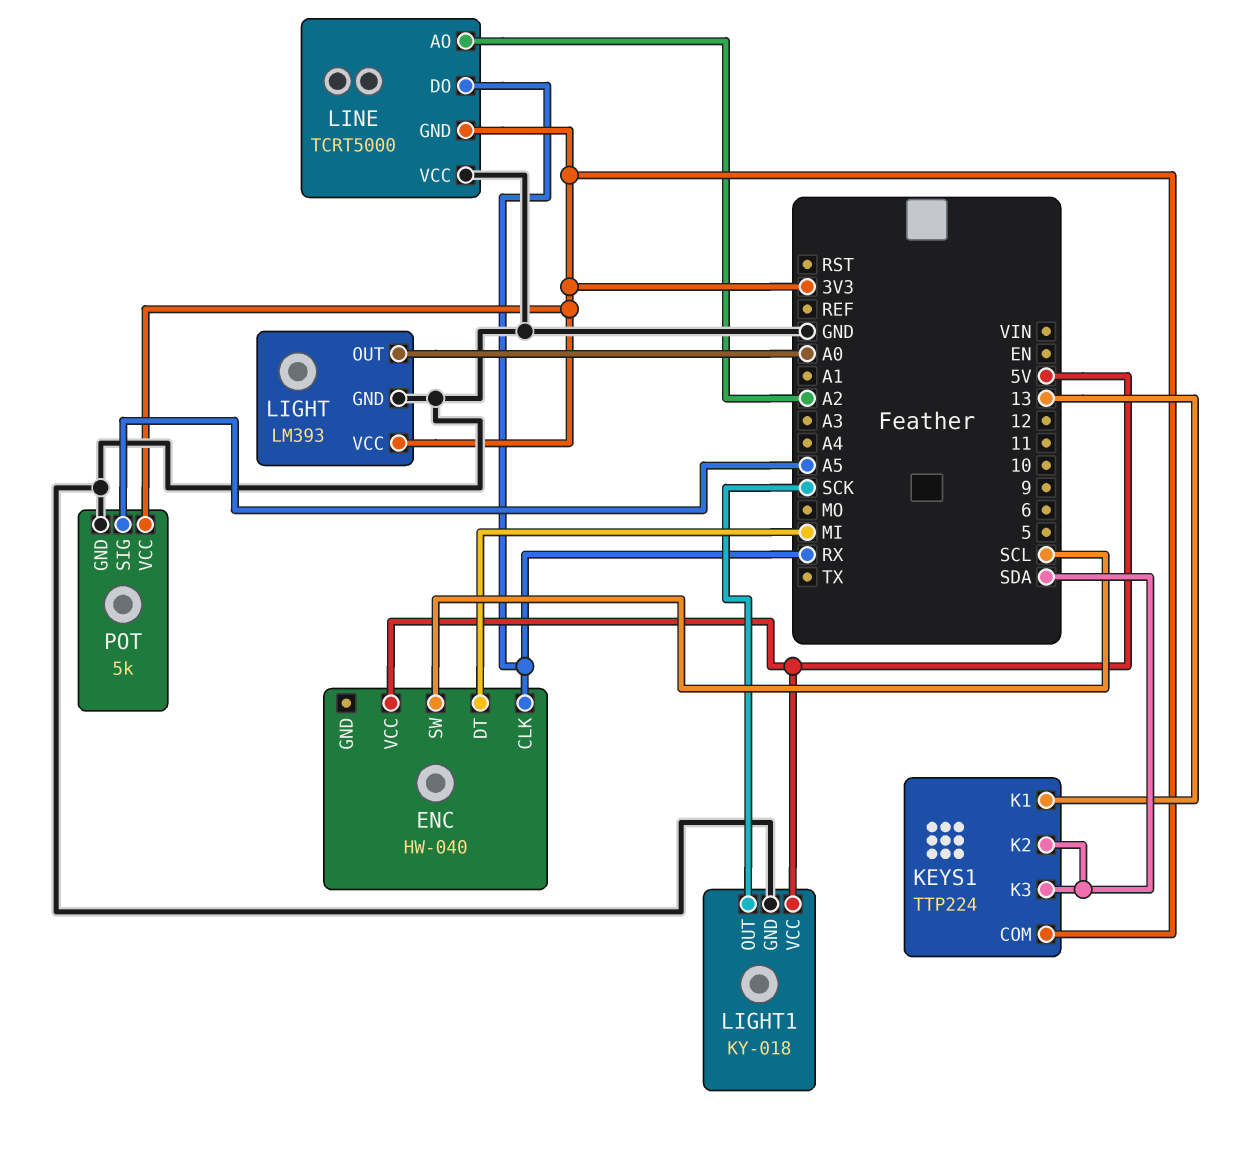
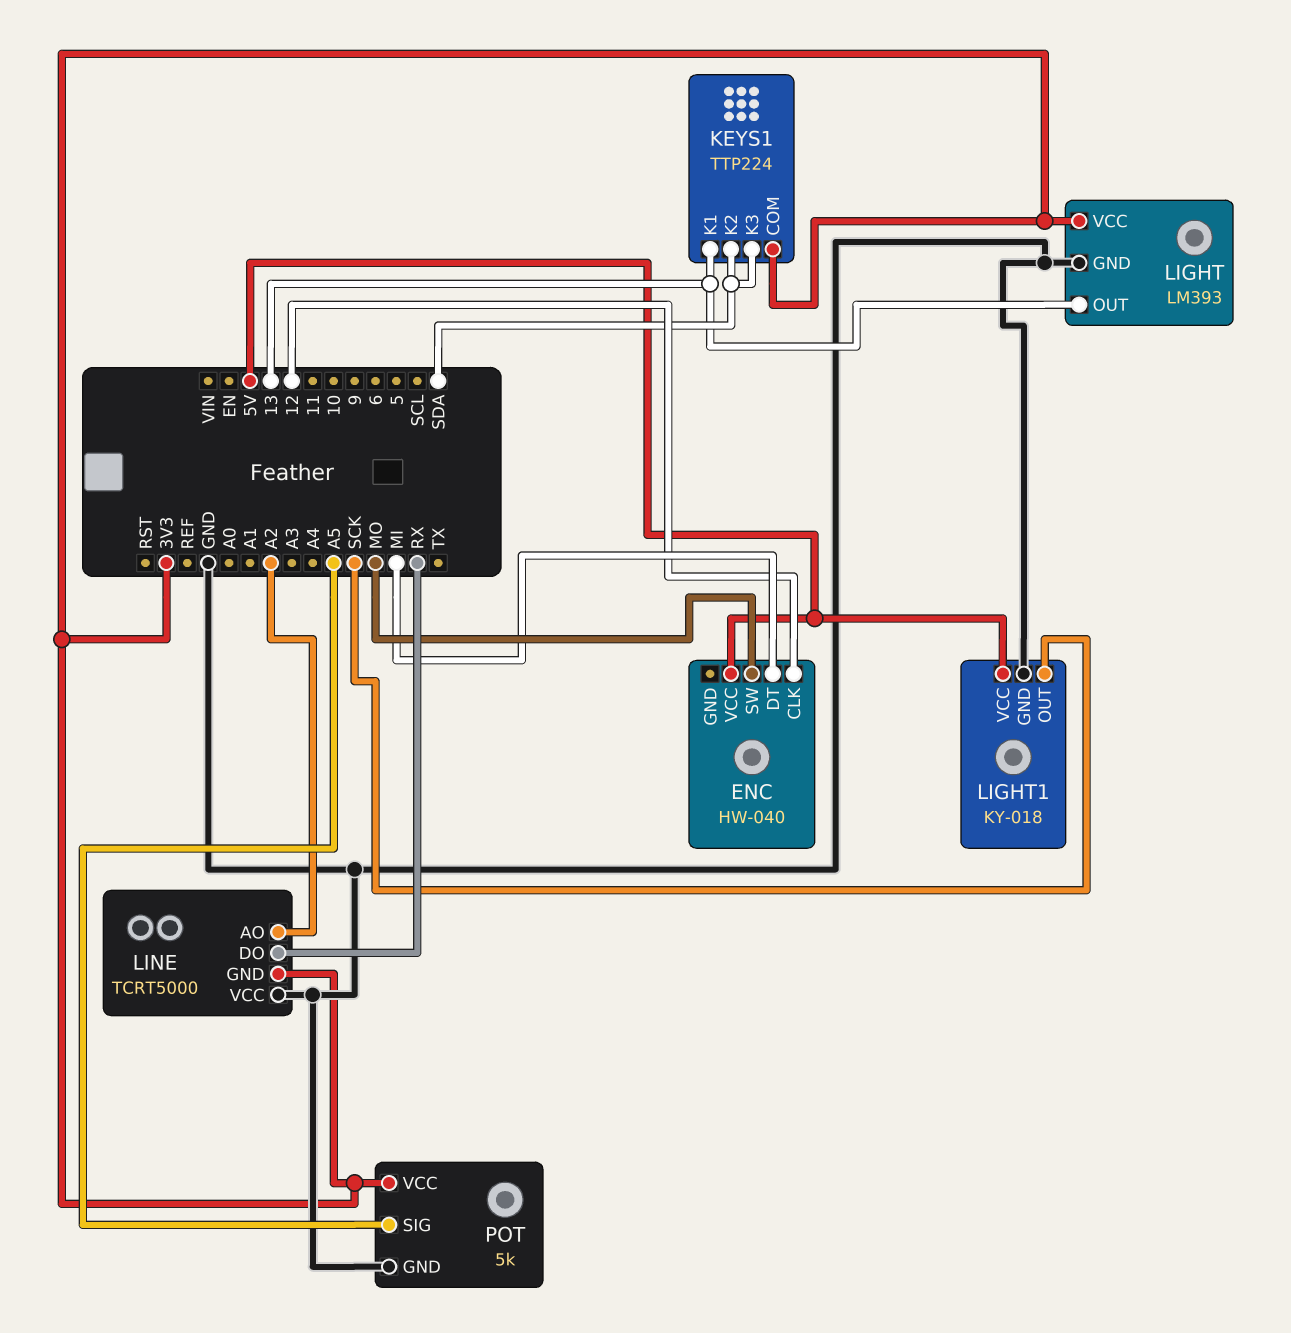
ENC pin CLK: RX -> 12
ENC pin SW: SCL -> MO
LIGHT pin OUT: A0 -> 13

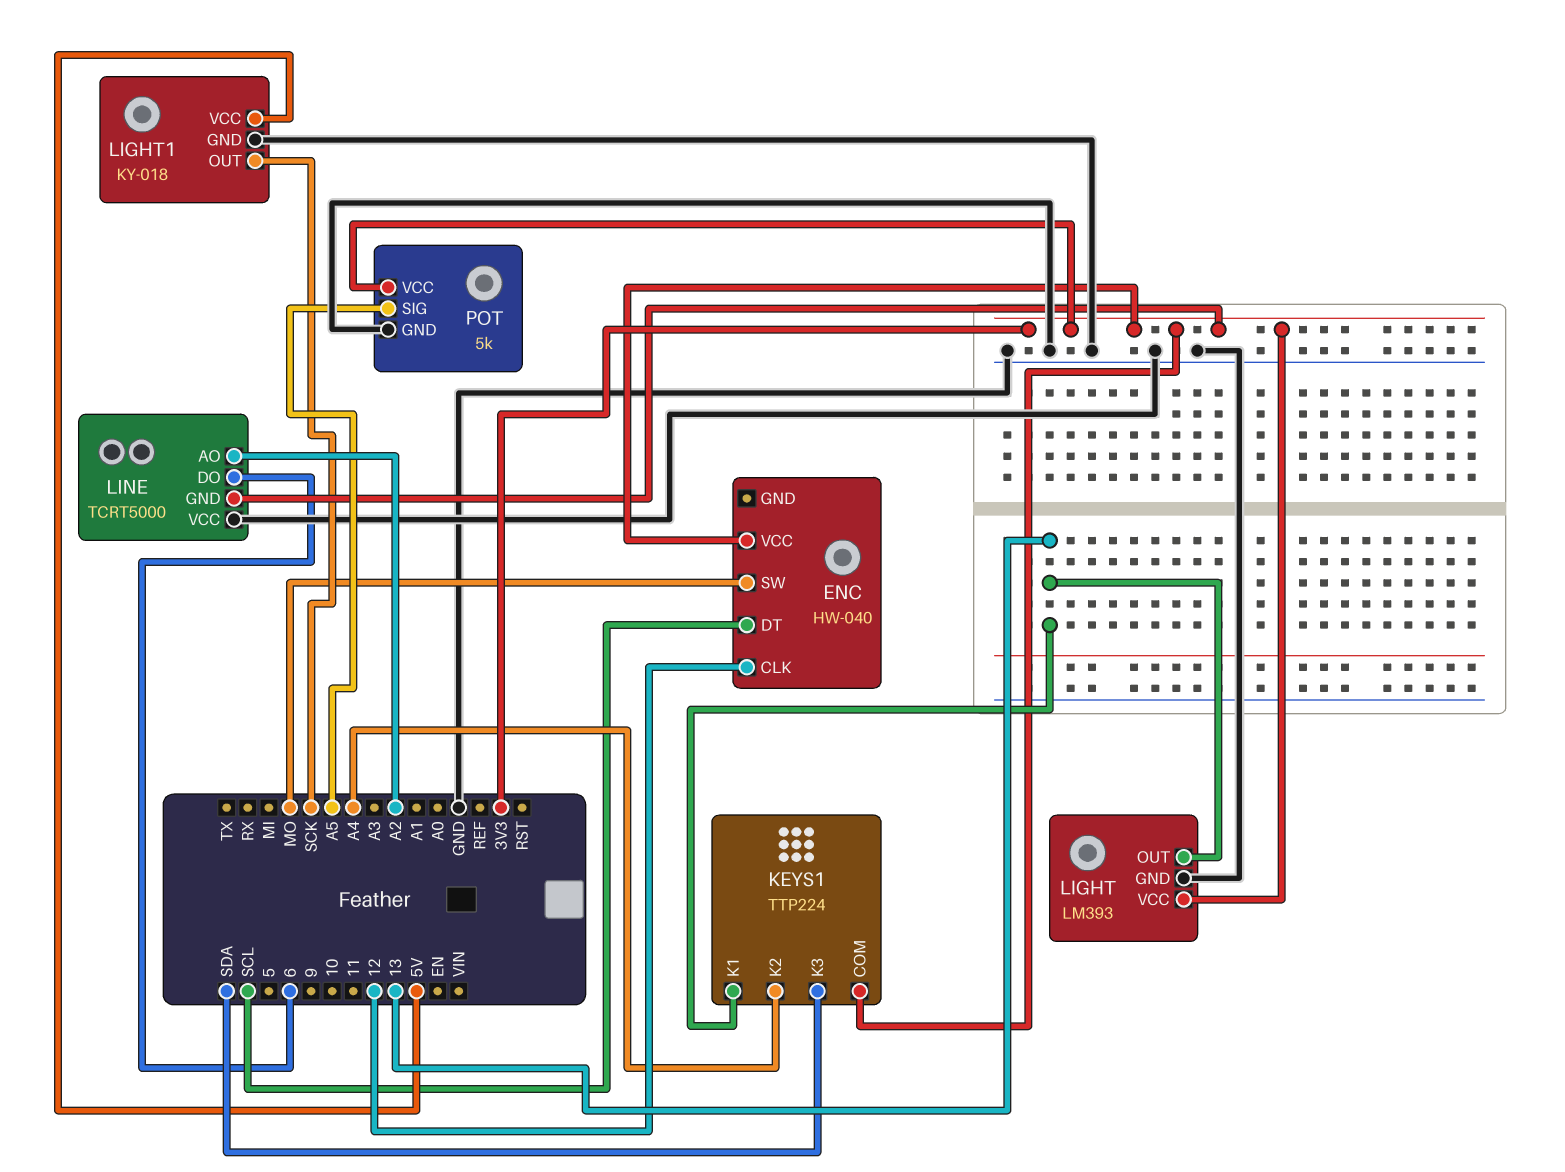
ENC pin DT: MI -> SCL
ENC pin VCC: 5V -> 3V3
KEYS1 pin K2: SDA -> A4
LINE pin DO: RX -> 6

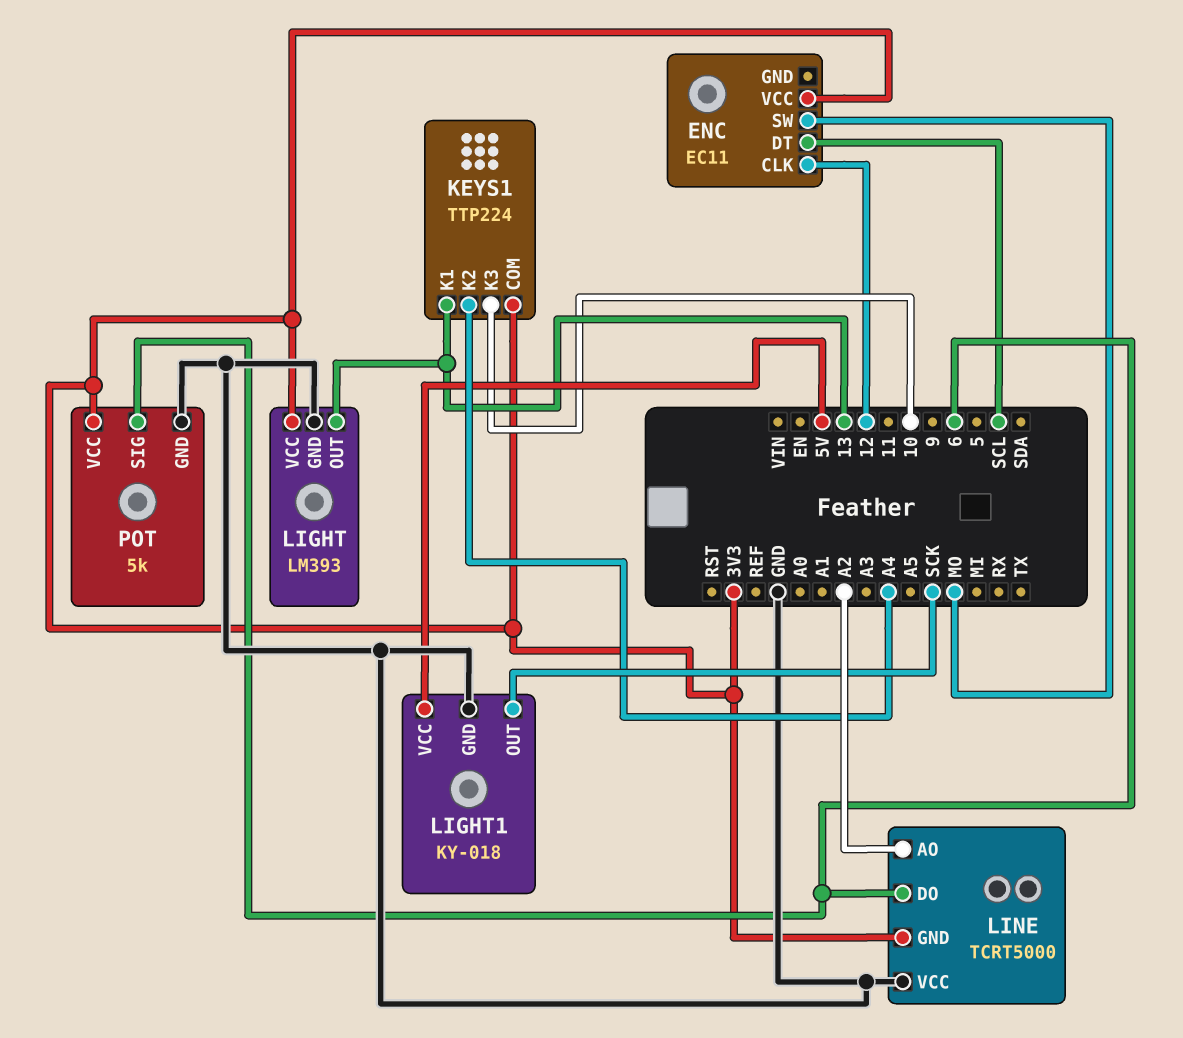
ENC: HW-040 -> EC11
KEYS1 pin K3: SDA -> 10
POT pin SIG: A5 -> 6

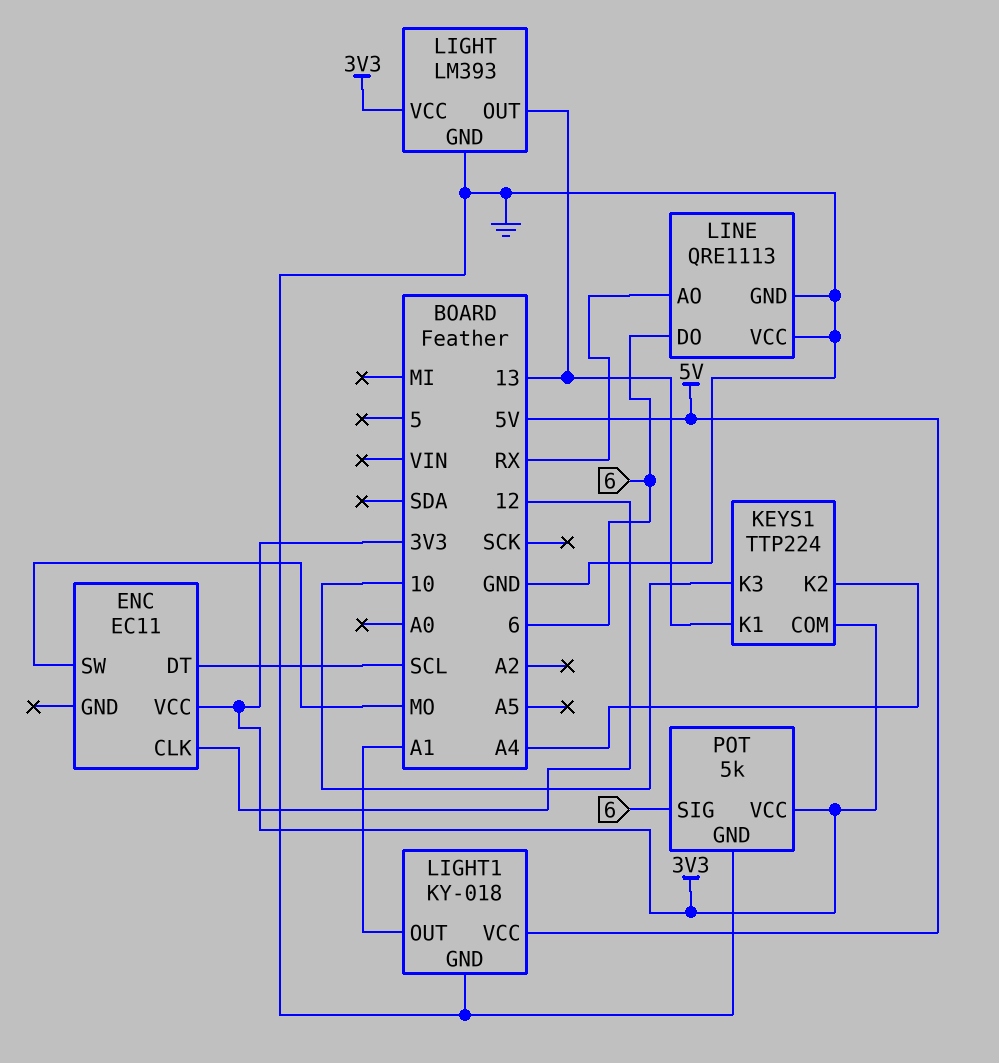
LIGHT1 pin OUT: SCK -> A1
LINE: TCRT5000 -> QRE1113
LINE pin AO: A2 -> RX
LINE pin GND: 3V3 -> GND

